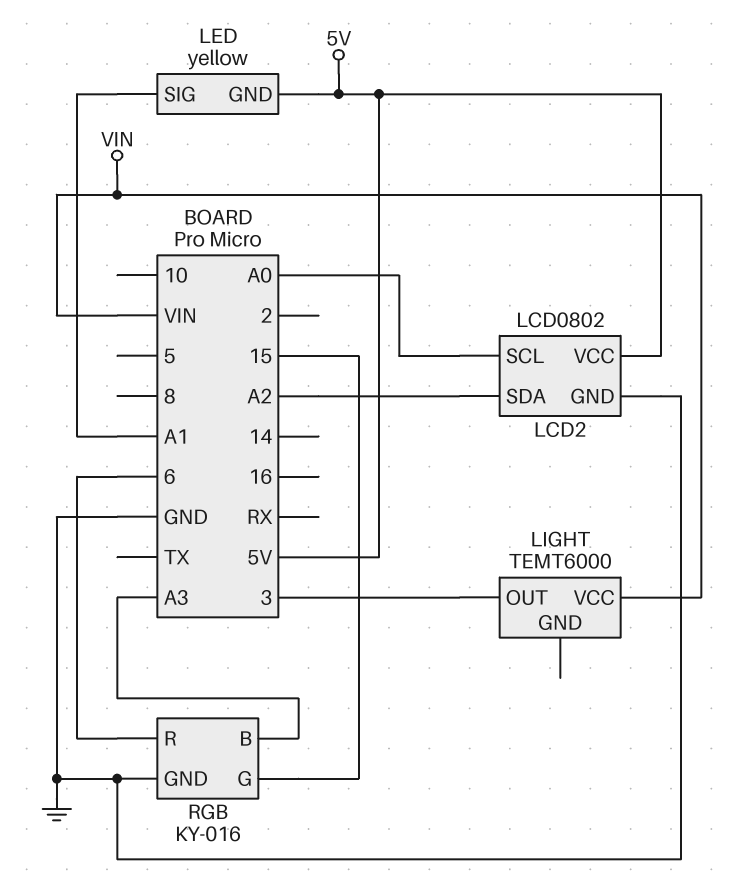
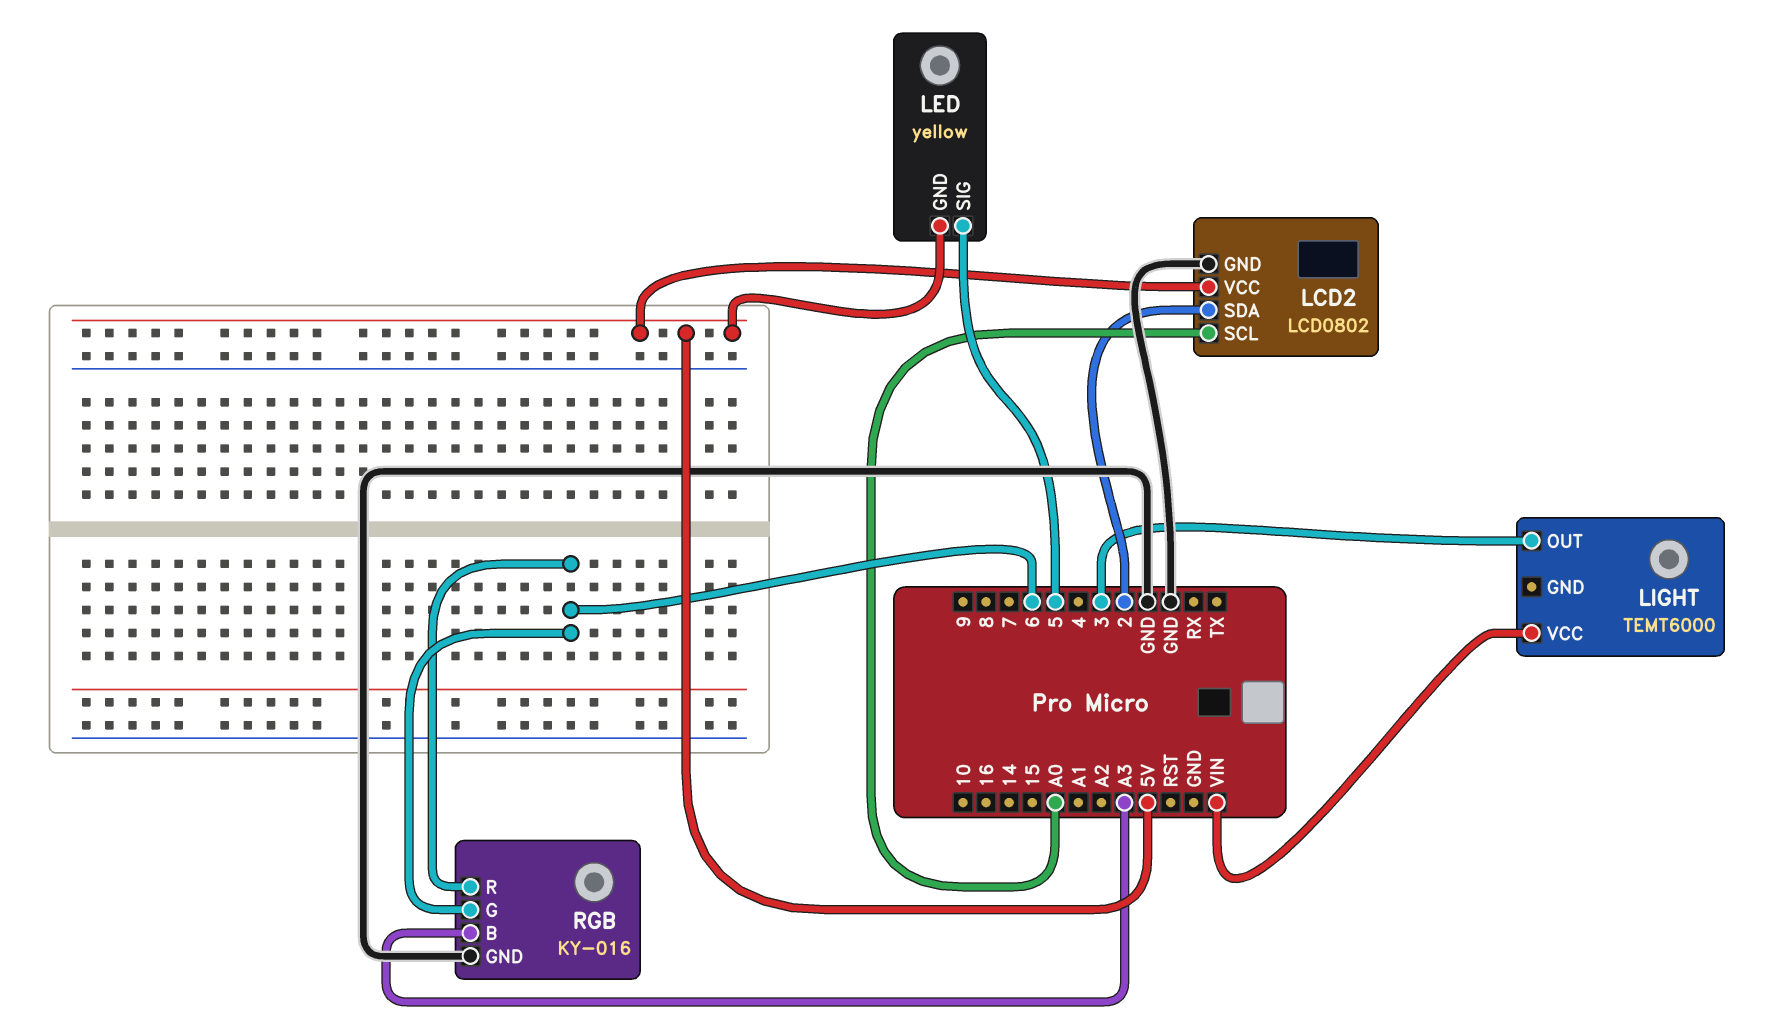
LCD2 pin SDA: A2 -> 2
LED pin SIG: A1 -> 5
RGB pin G: 15 -> 6

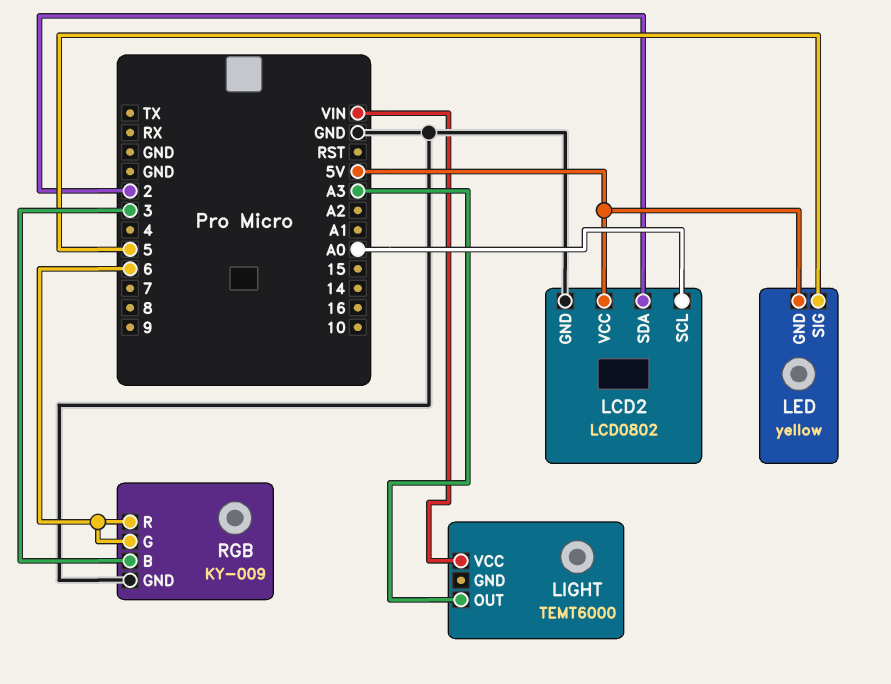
LIGHT pin OUT: 3 -> A3
RGB: KY-016 -> KY-009
RGB pin B: A3 -> 3

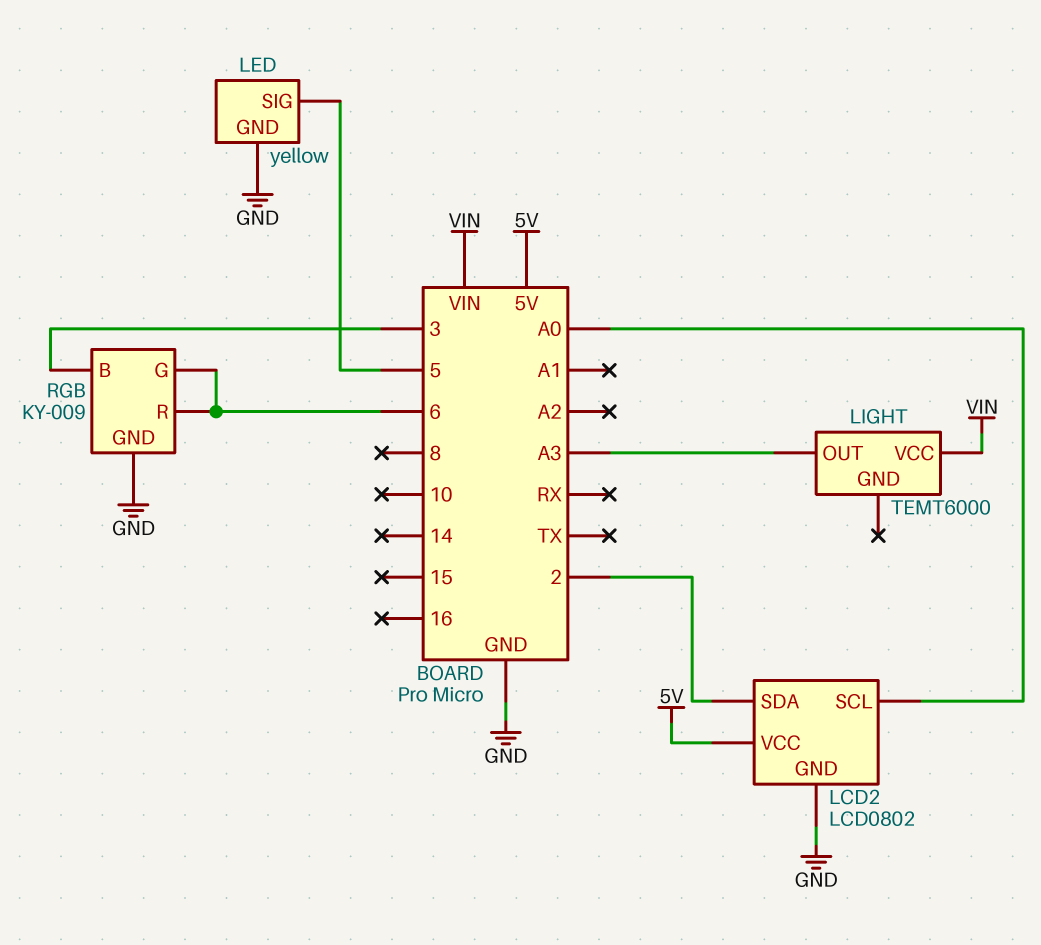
LED pin GND: 5V -> GND

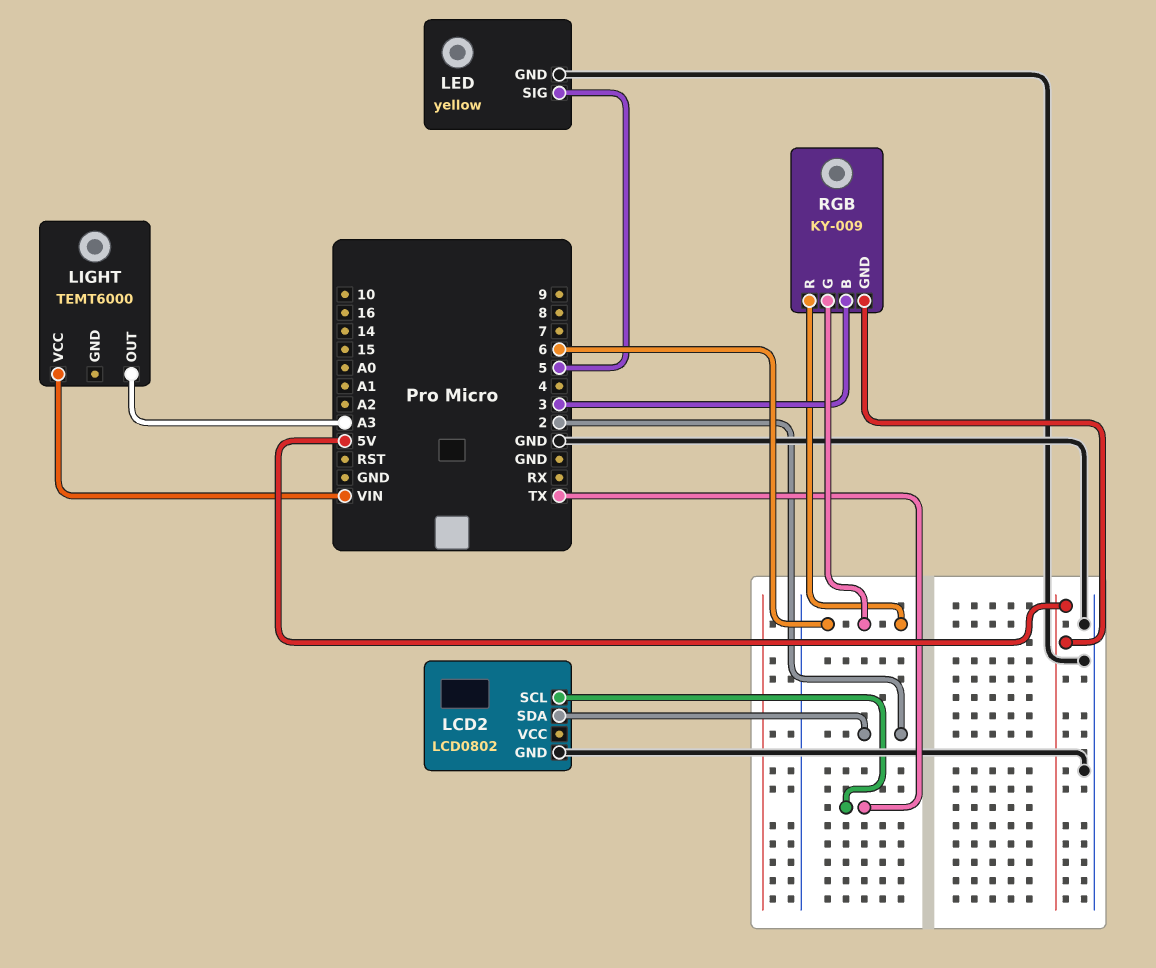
LCD2 pin SCL: A0 -> TX
LCD2 pin VCC: 5V -> none
RGB pin GND: GND -> 5V

